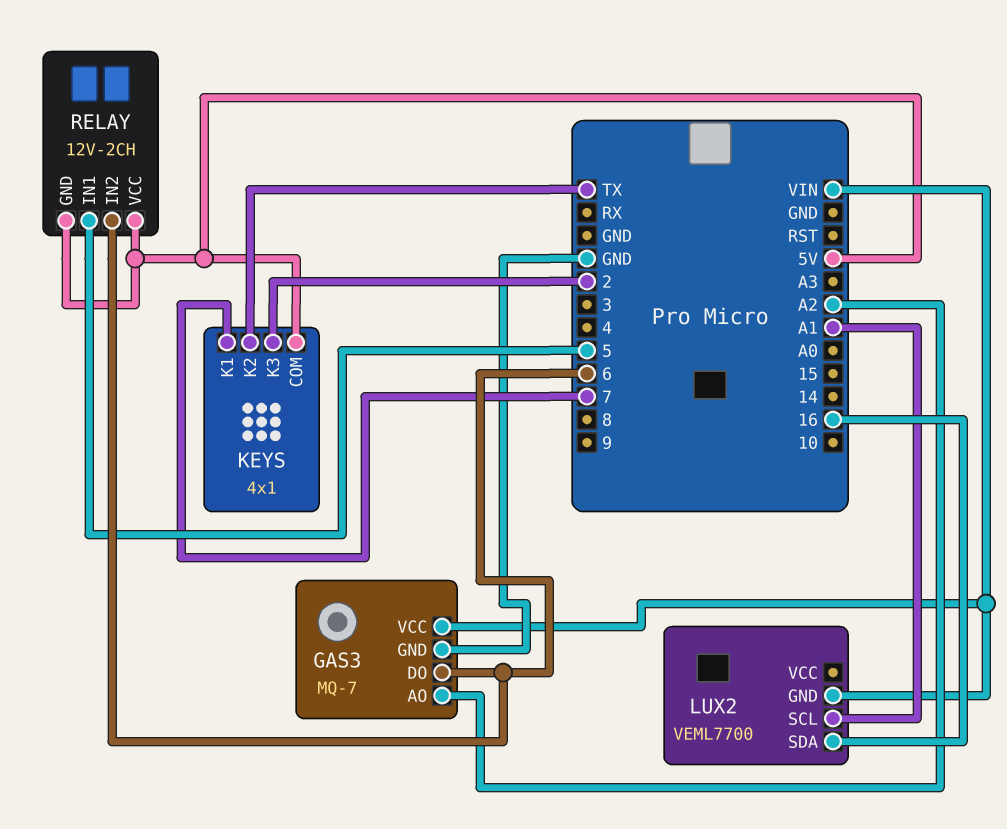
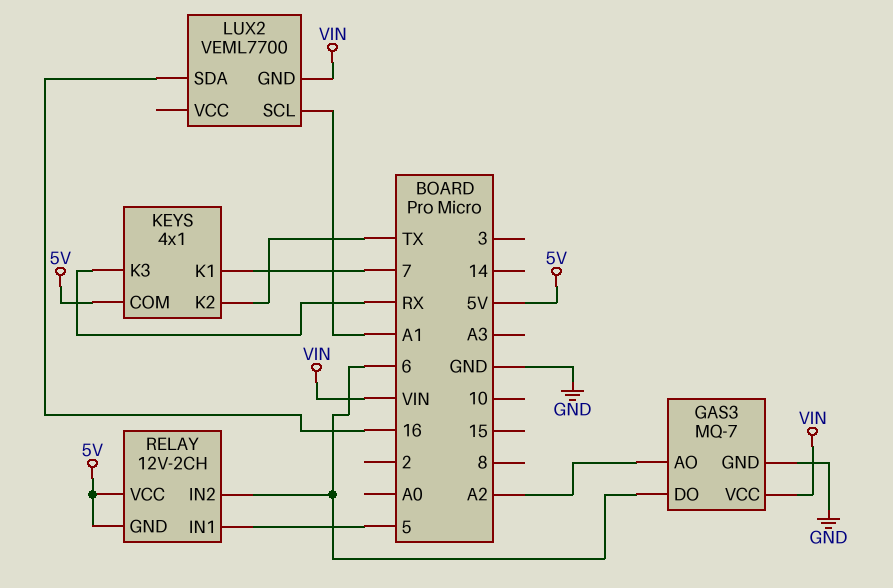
KEYS pin K3: 2 -> RX

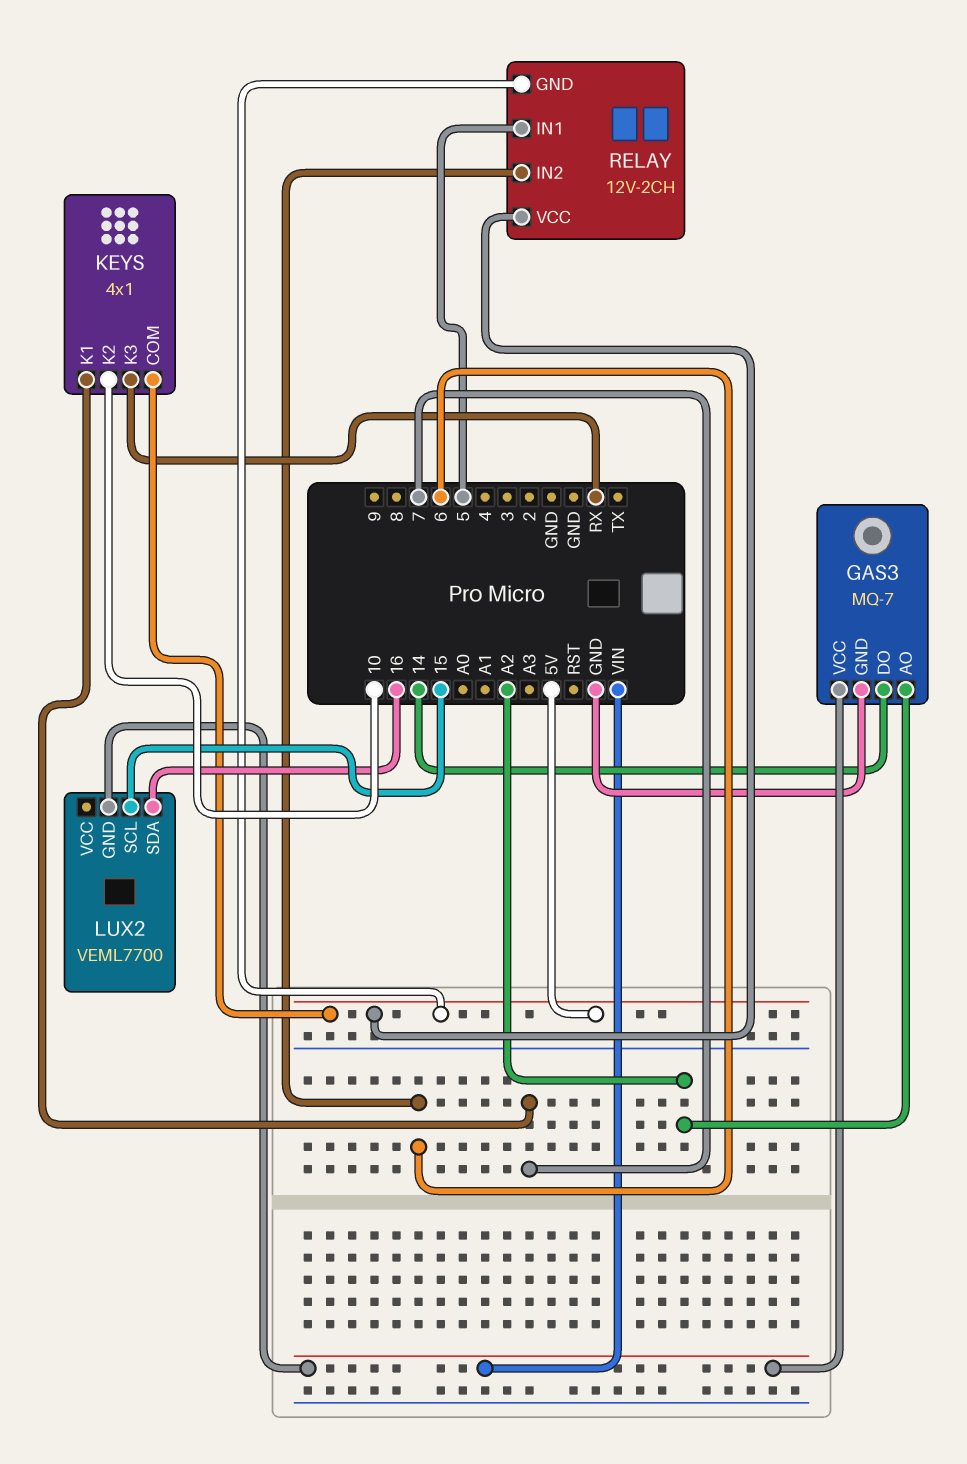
GAS3 pin DO: 6 -> 14
KEYS pin K2: TX -> 10
LUX2 pin SCL: A1 -> 15

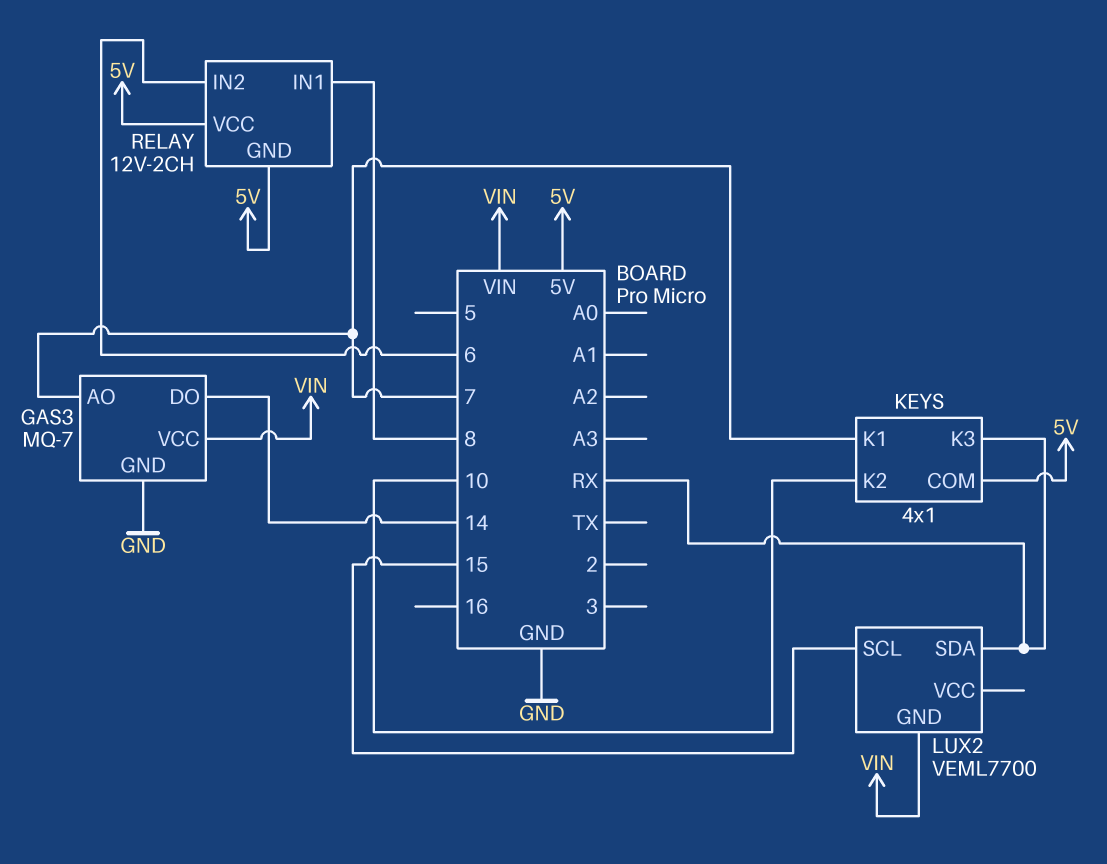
GAS3 pin AO: A2 -> 7
LUX2 pin SDA: 16 -> RX
RELAY pin IN1: 5 -> 8

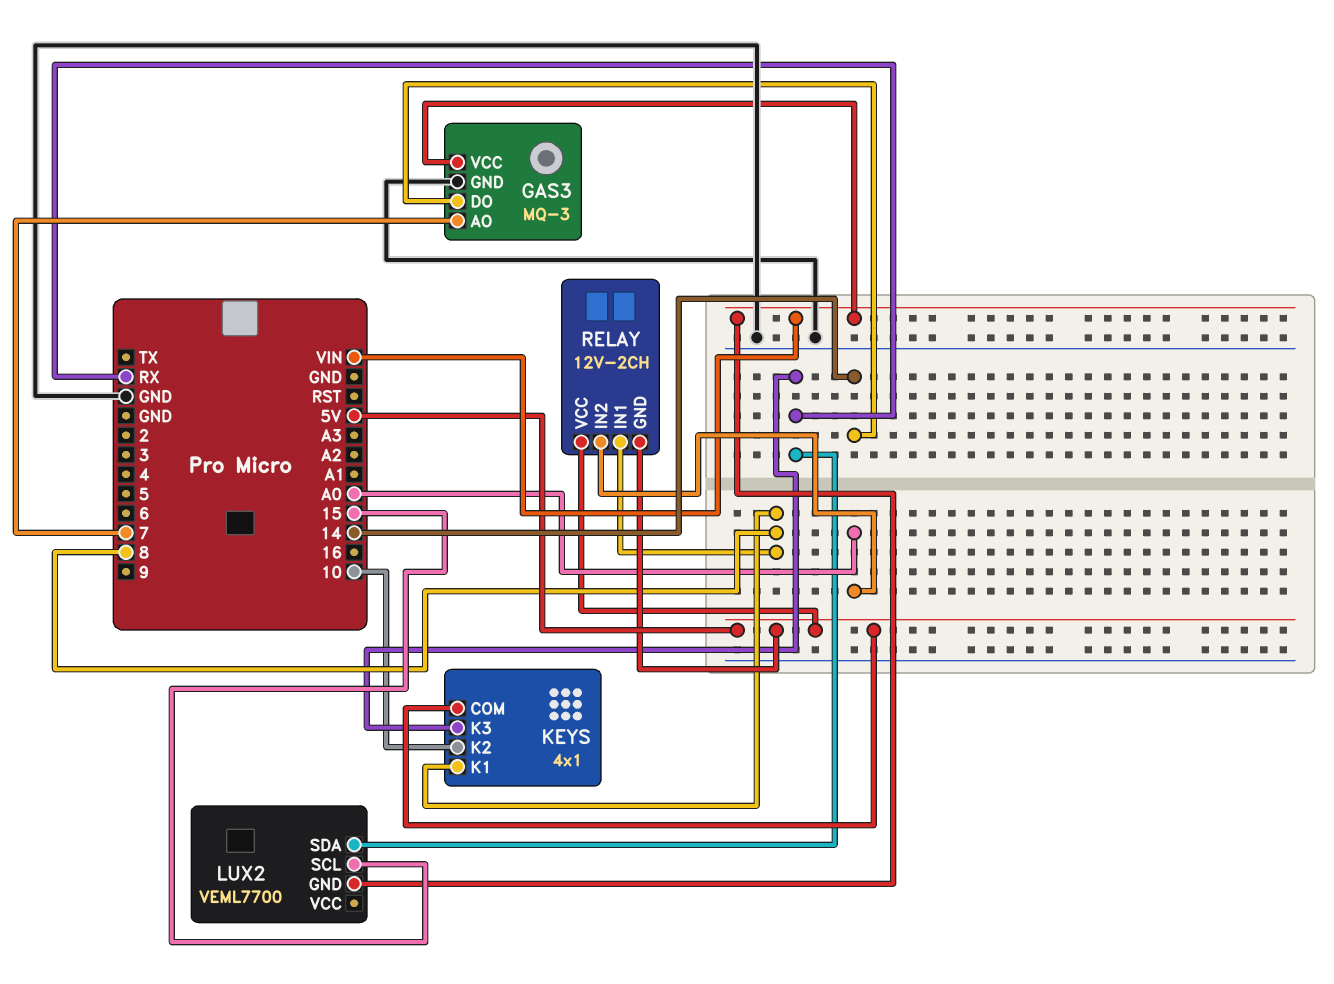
GAS3: MQ-7 -> MQ-3
KEYS pin K1: 7 -> 8
RELAY pin IN2: 6 -> A0

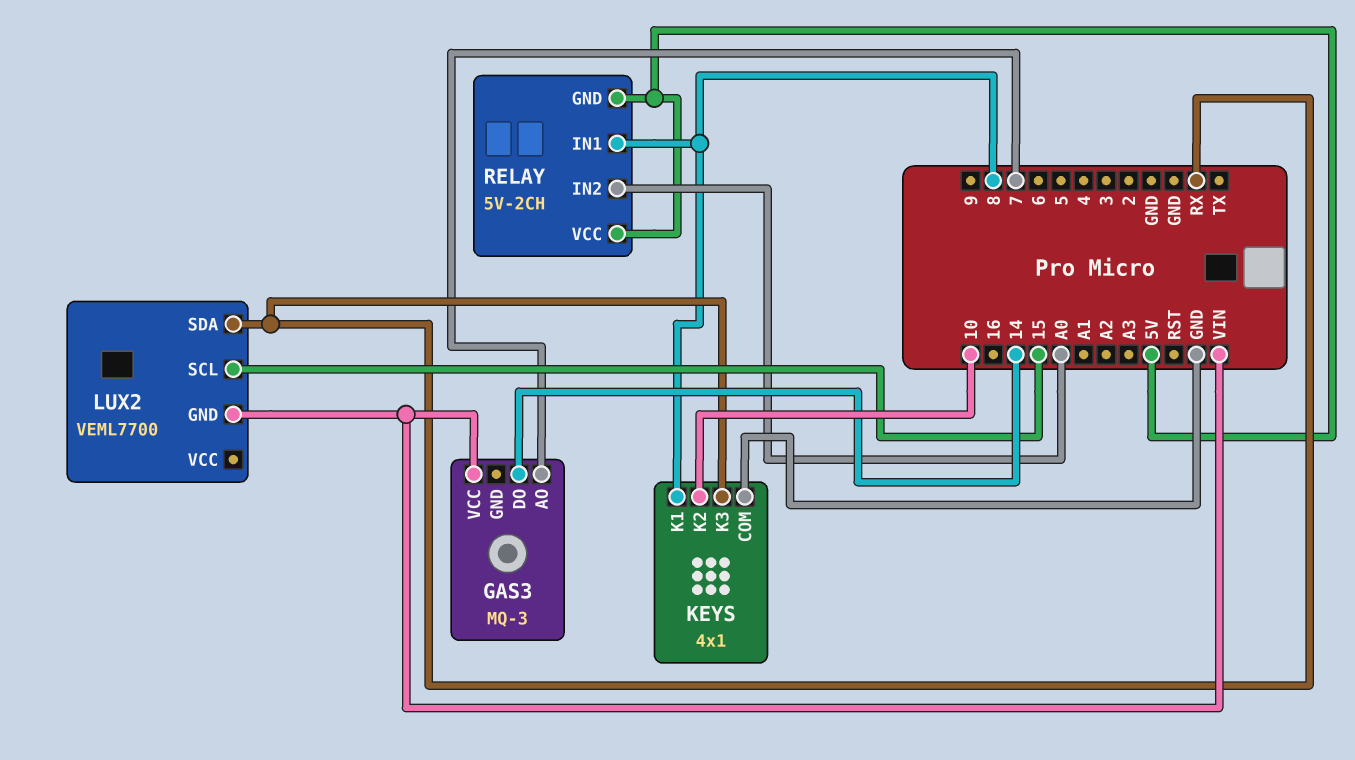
GAS3 pin GND: GND -> none
KEYS pin COM: 5V -> GND
RELAY: 12V-2CH -> 5V-2CH

